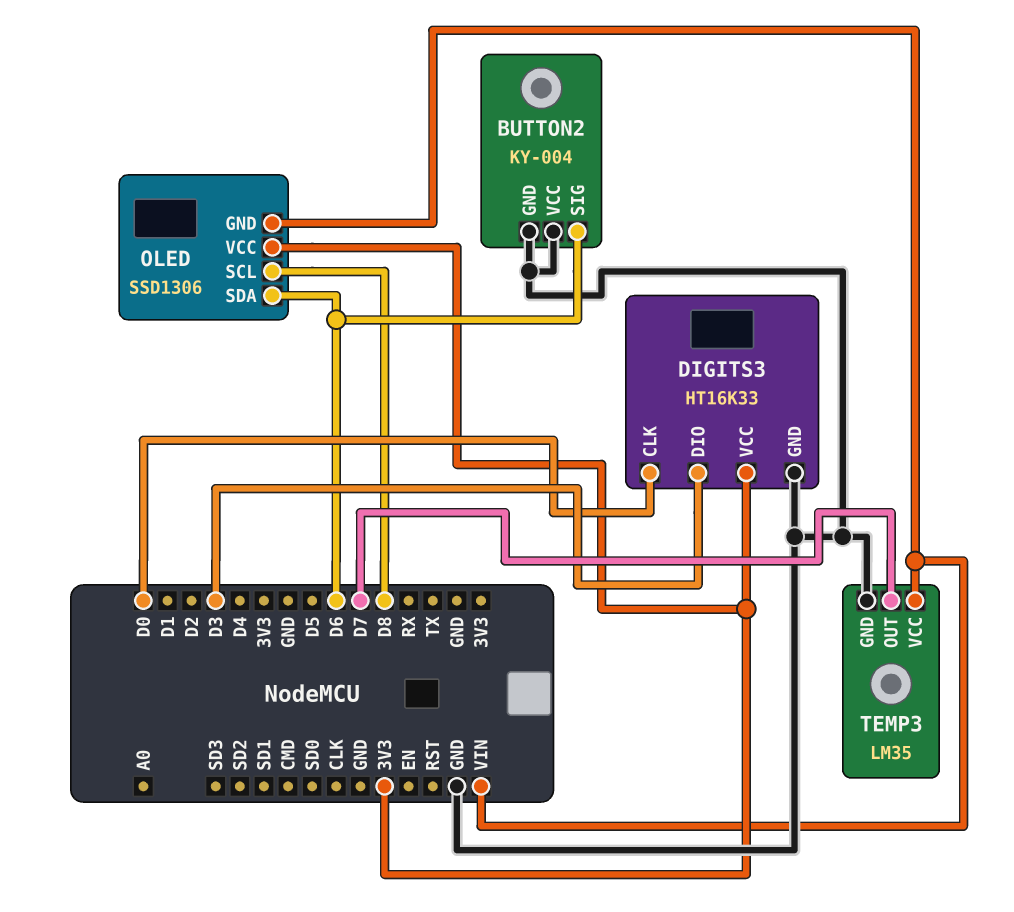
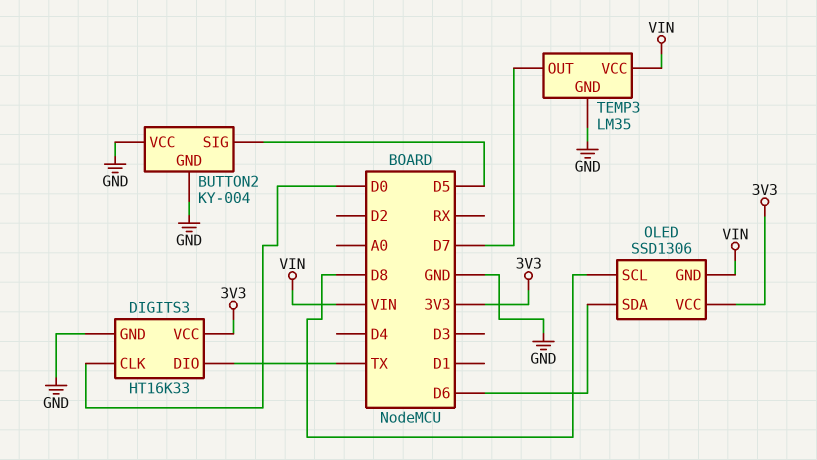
BUTTON2 pin SIG: D6 -> D5
DIGITS3 pin DIO: D3 -> TX

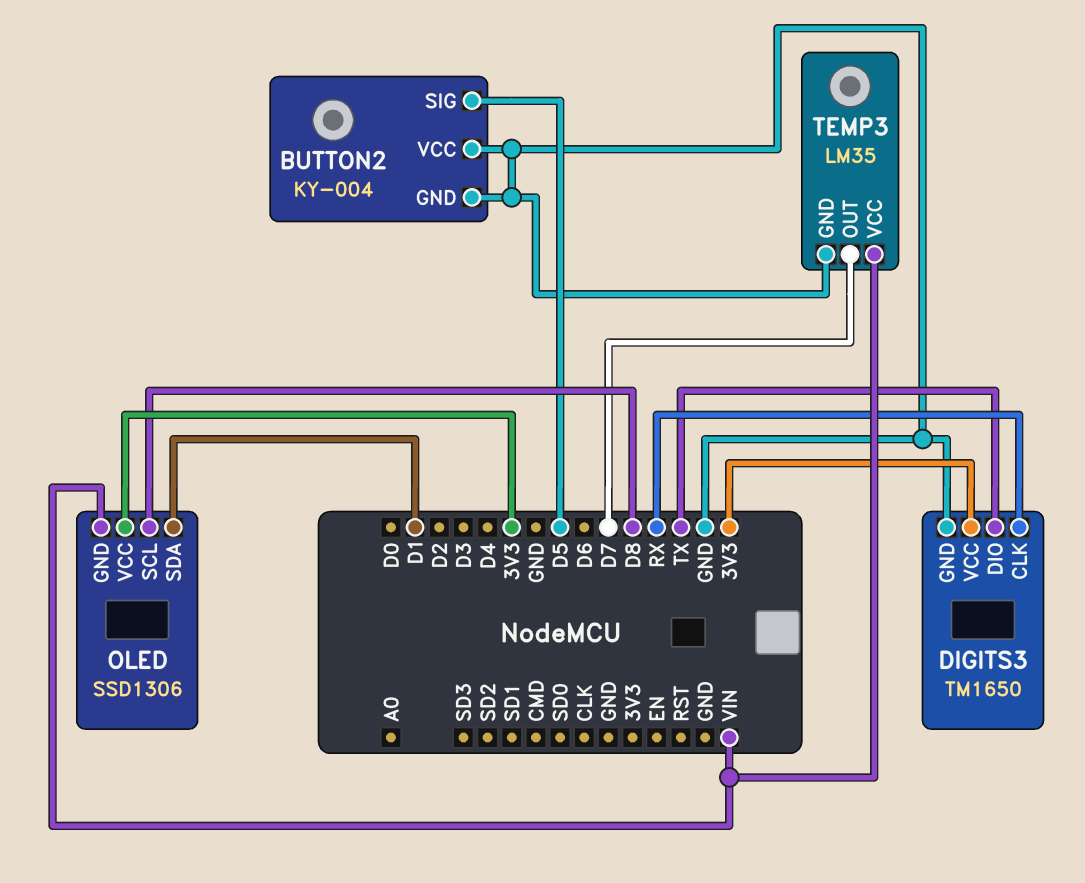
DIGITS3: HT16K33 -> TM1650
DIGITS3 pin CLK: D0 -> RX
OLED pin SDA: D6 -> D1

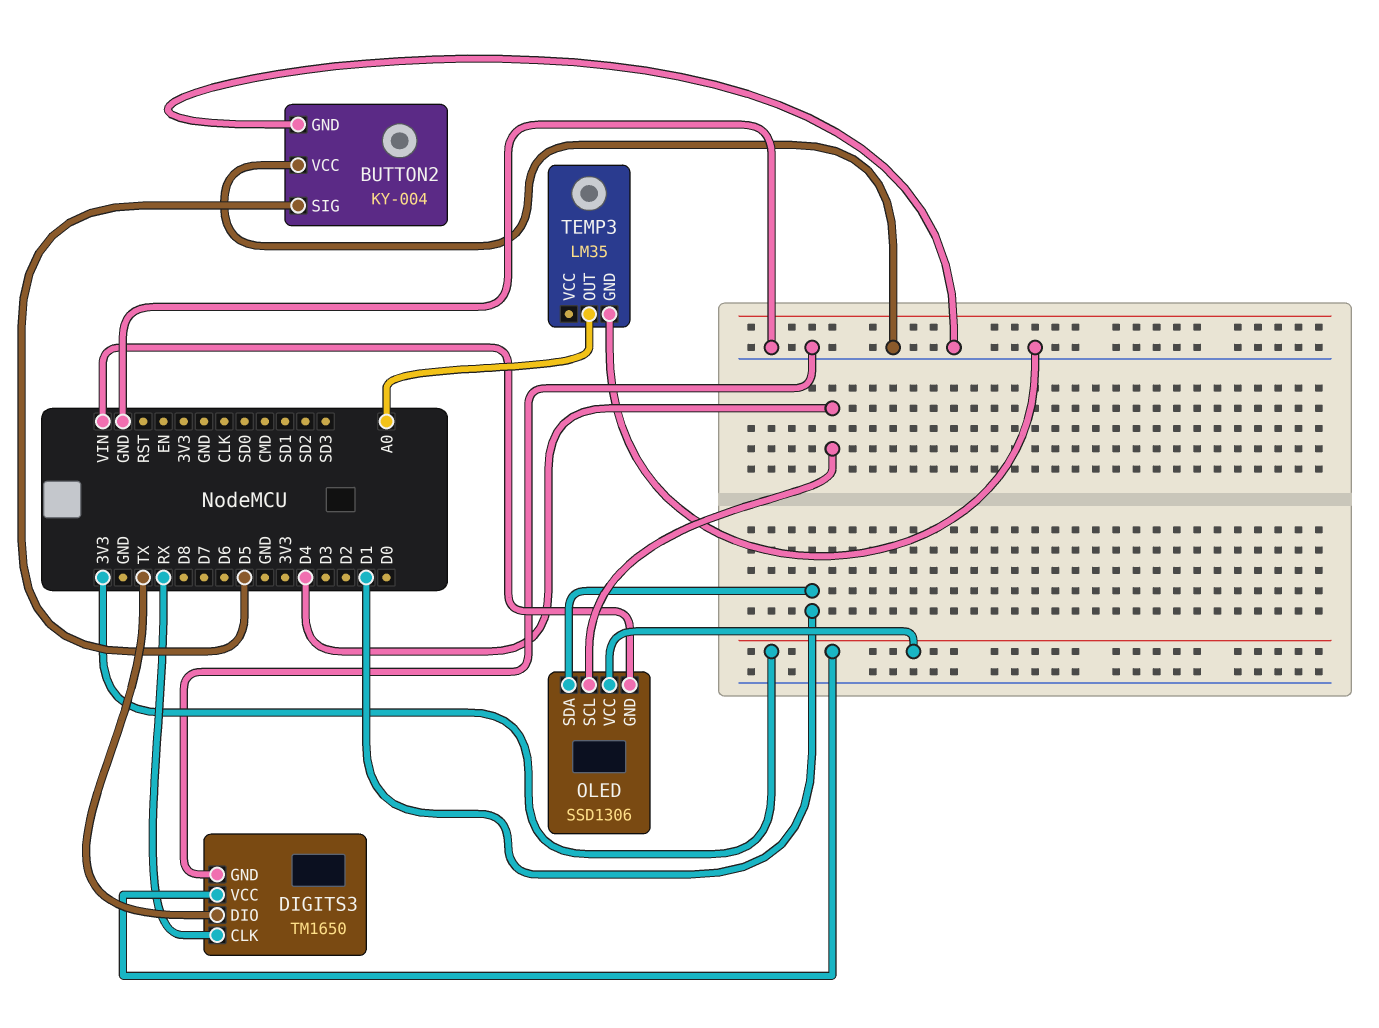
OLED pin SCL: D8 -> D4
TEMP3 pin OUT: D7 -> A0
TEMP3 pin VCC: VIN -> none

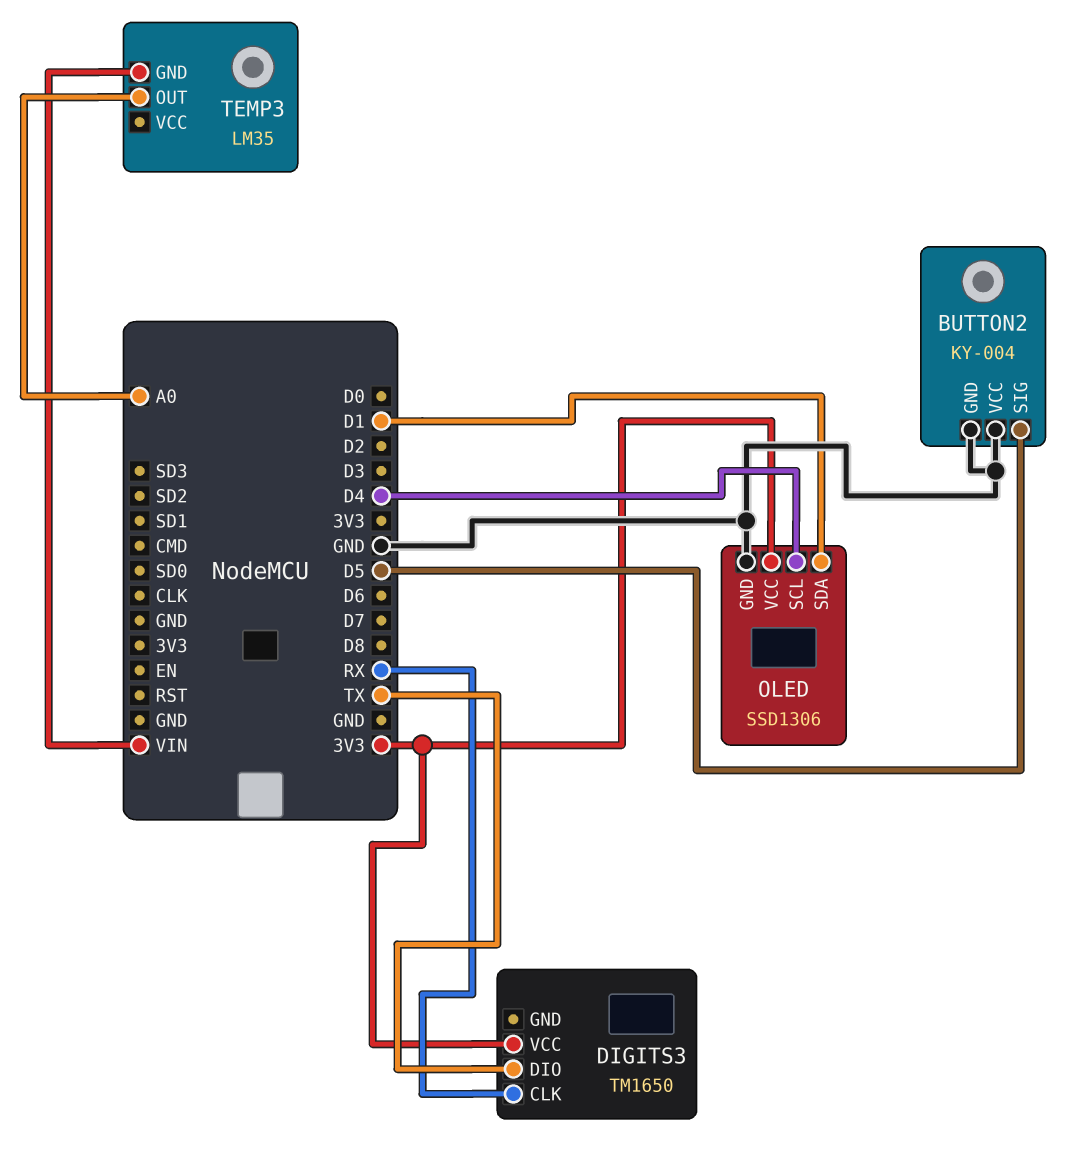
DIGITS3 pin GND: GND -> none
OLED pin GND: VIN -> GND
TEMP3 pin GND: GND -> VIN

